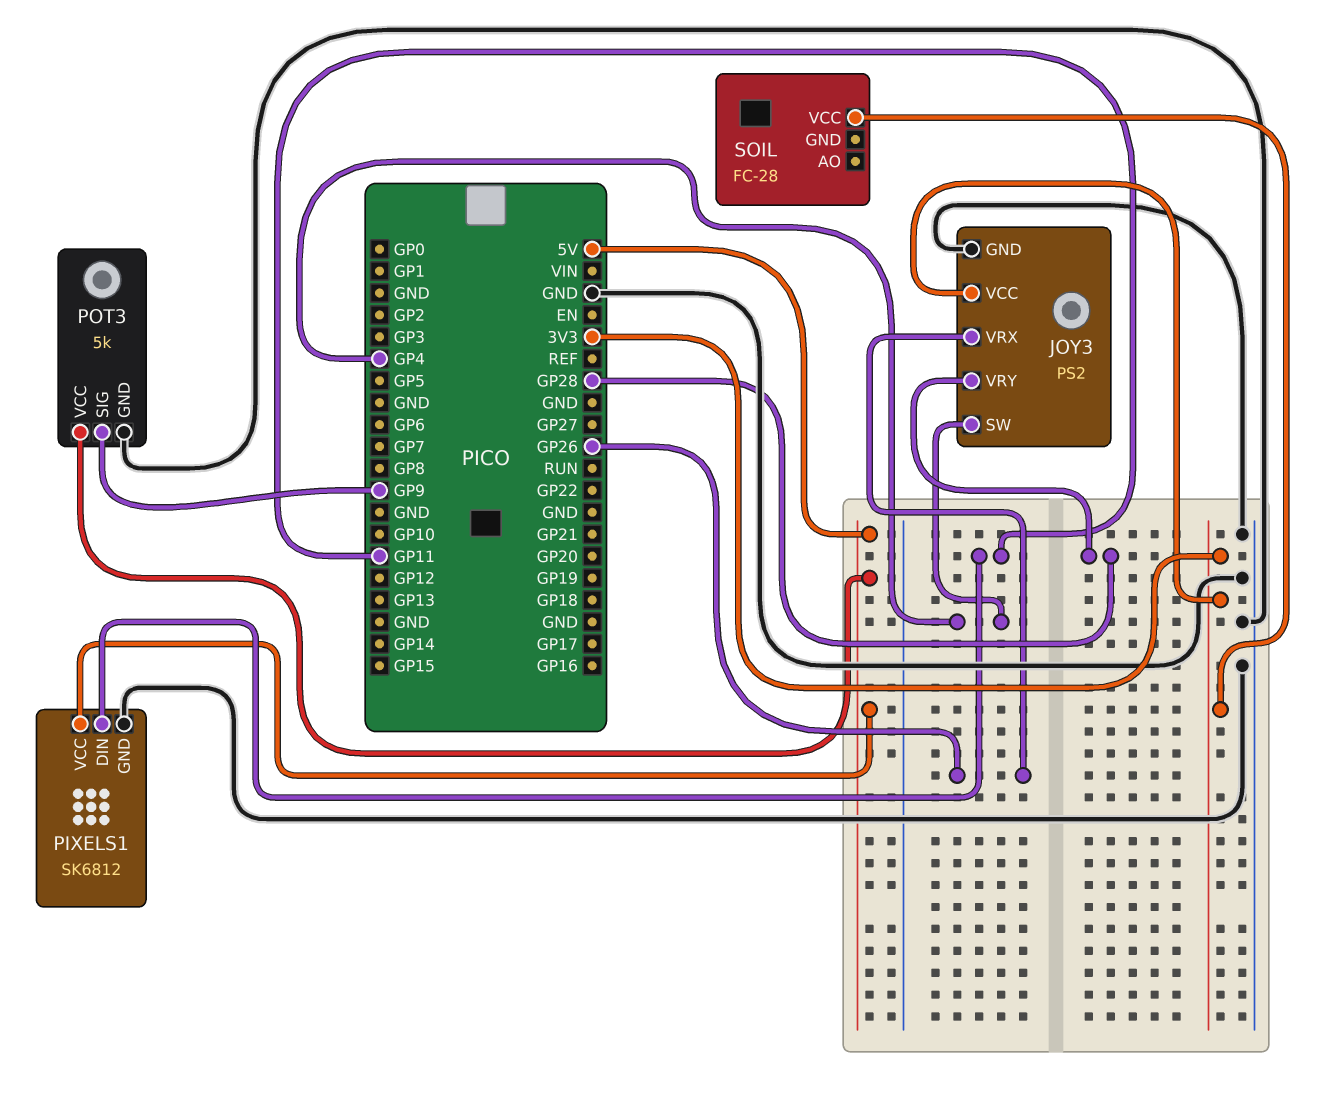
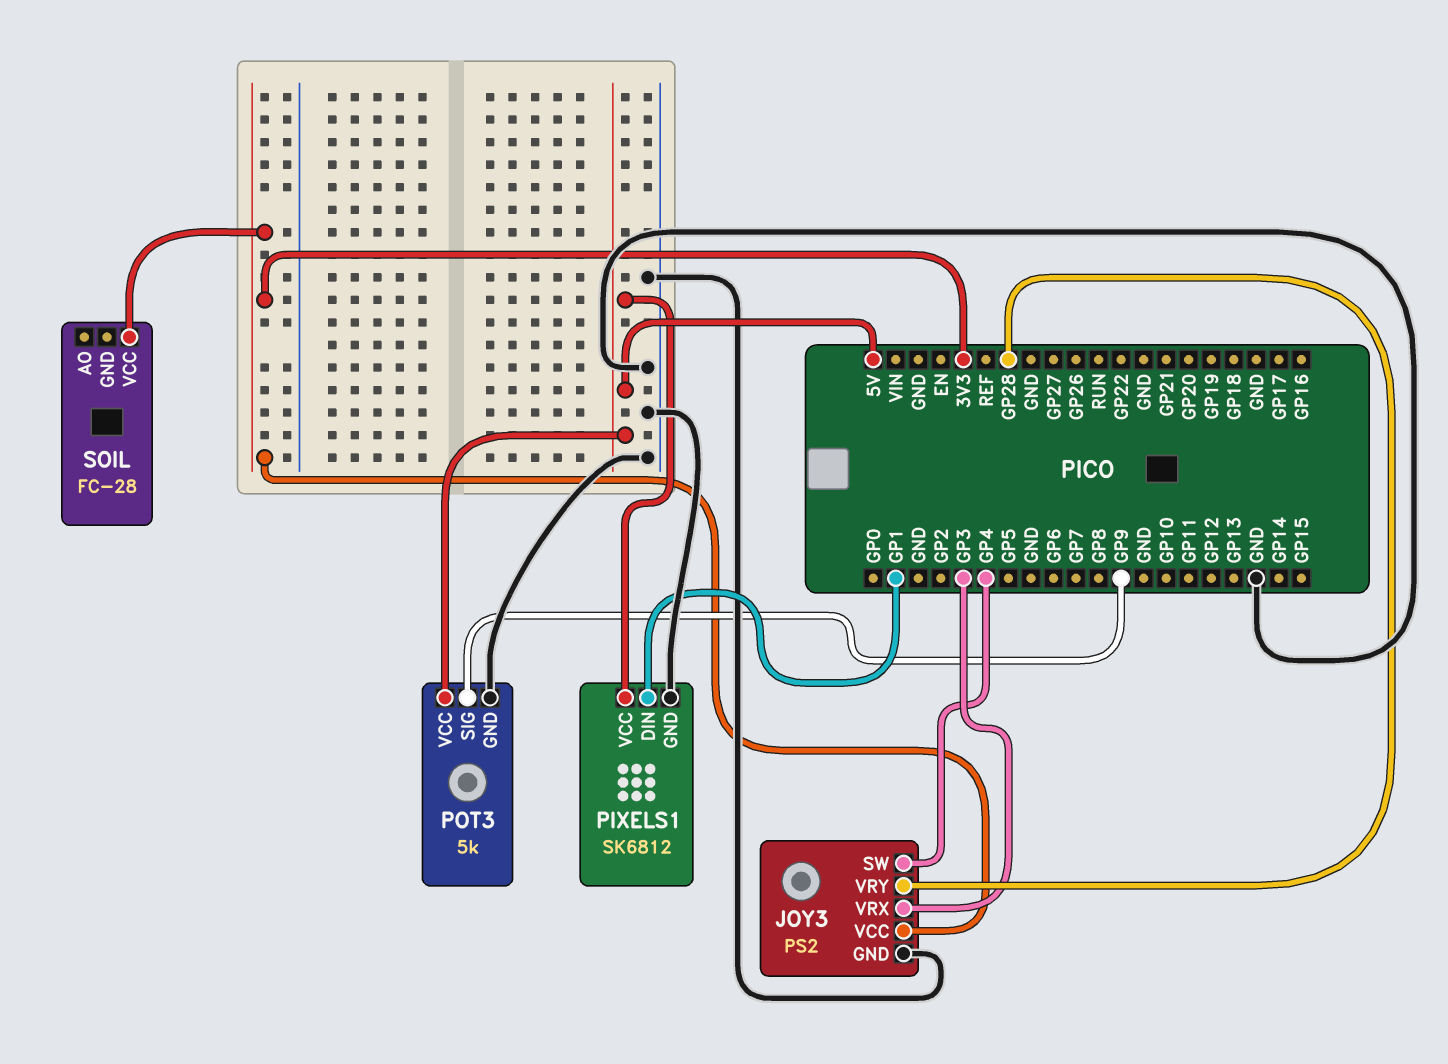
JOY3 pin VRX: GP26 -> GP3
PIXELS1 pin DIN: GP11 -> GP1

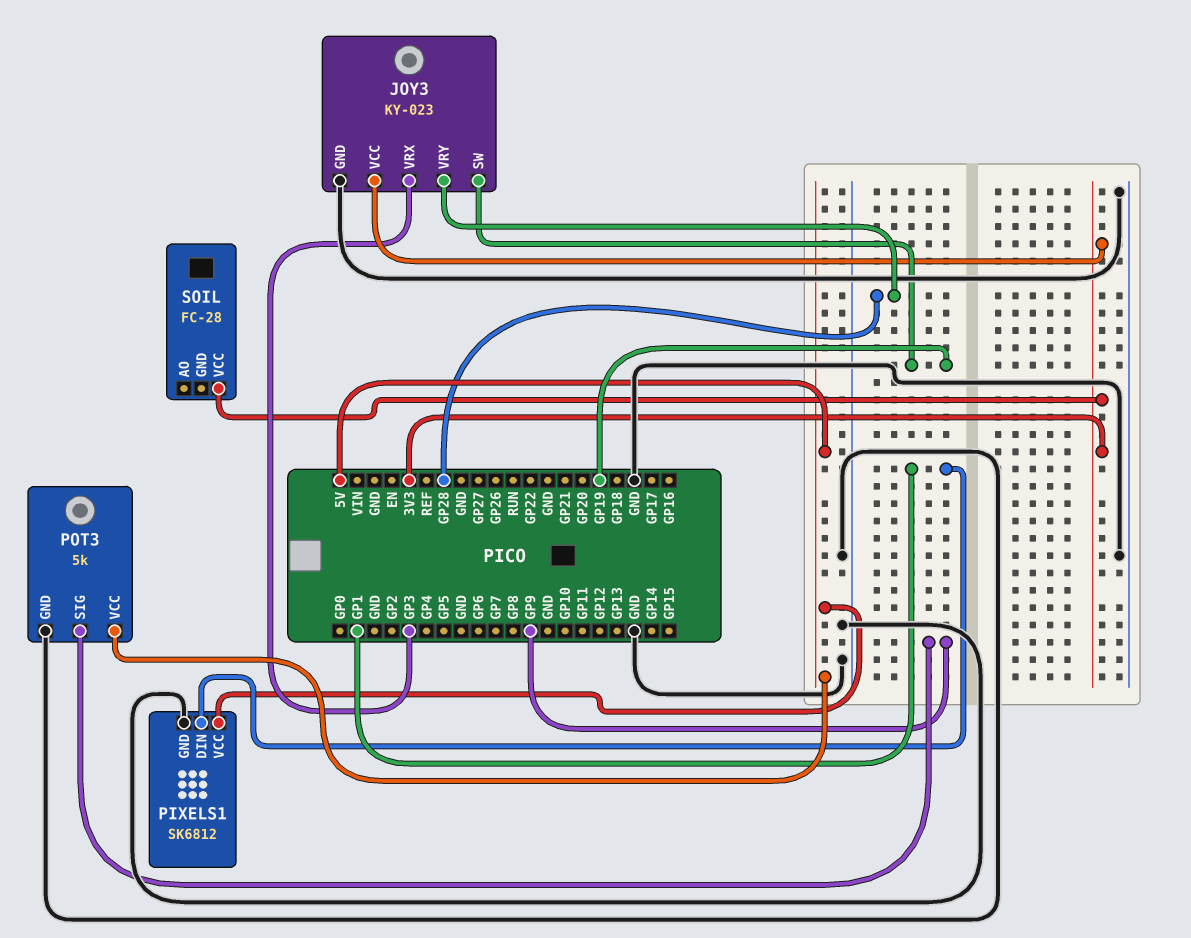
JOY3: PS2 -> KY-023
JOY3 pin SW: GP4 -> GP19

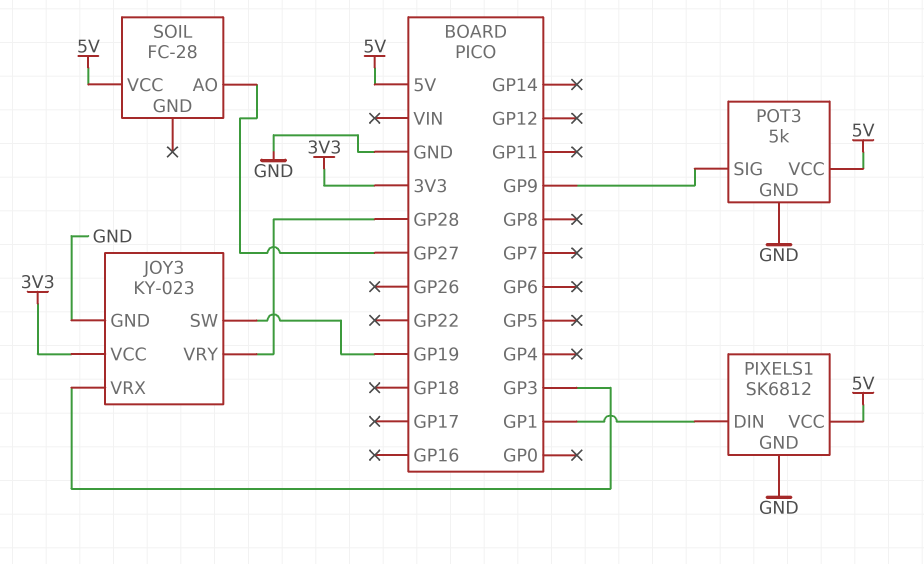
SOIL pin AO: none -> GP27
SOIL pin VCC: 3V3 -> 5V

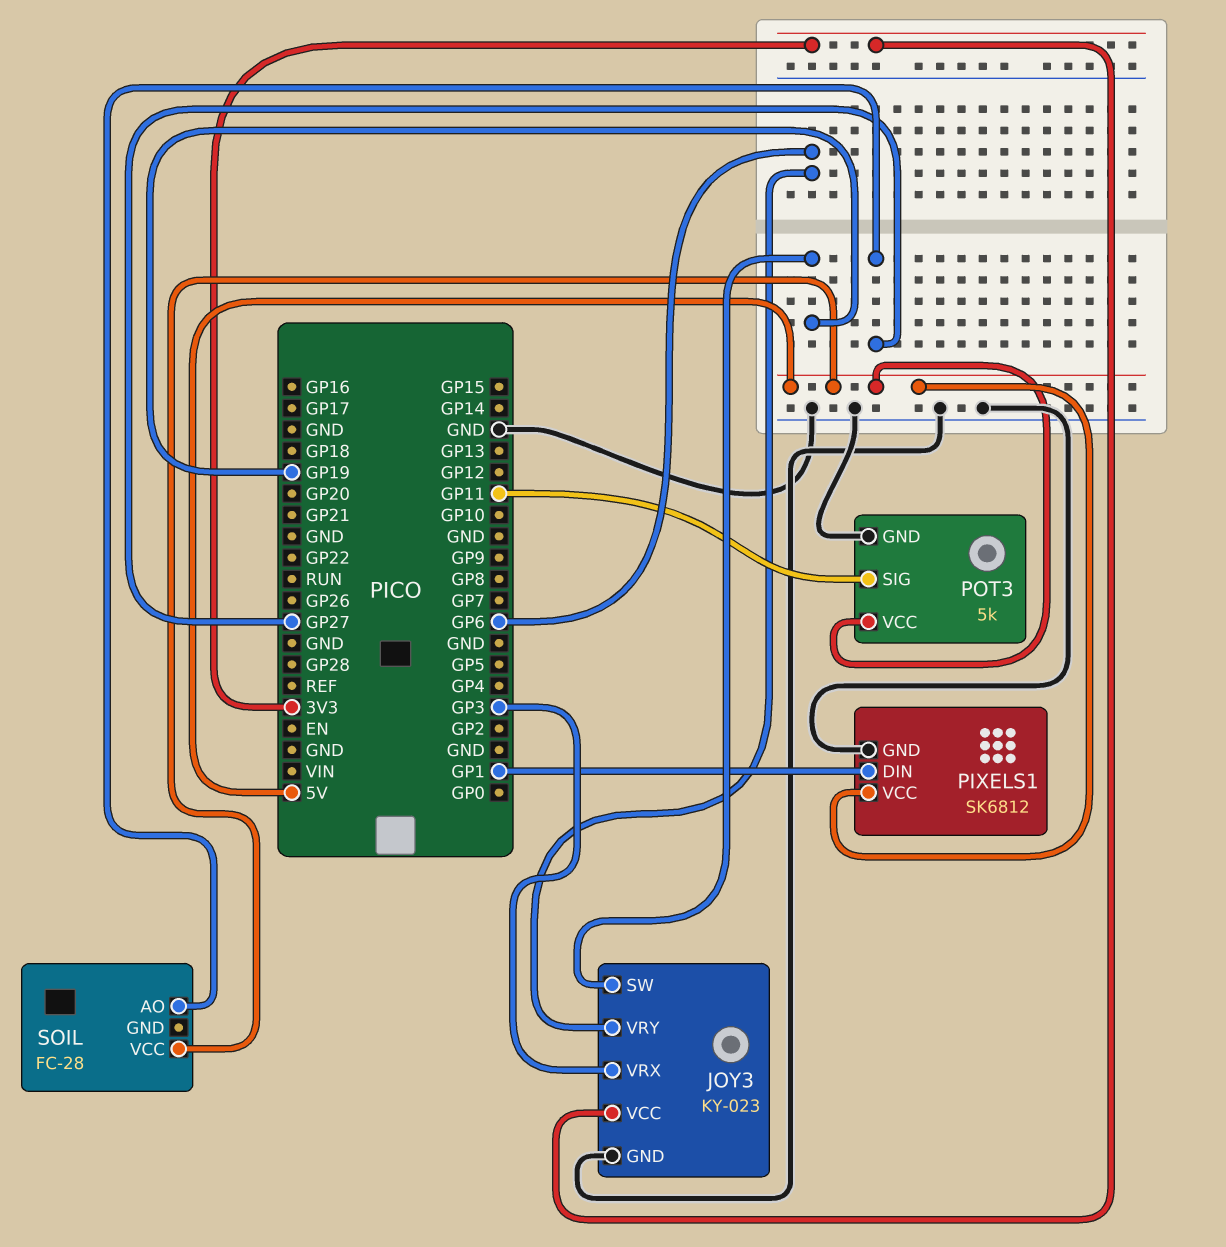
JOY3 pin VRY: GP28 -> GP6
POT3 pin SIG: GP9 -> GP11

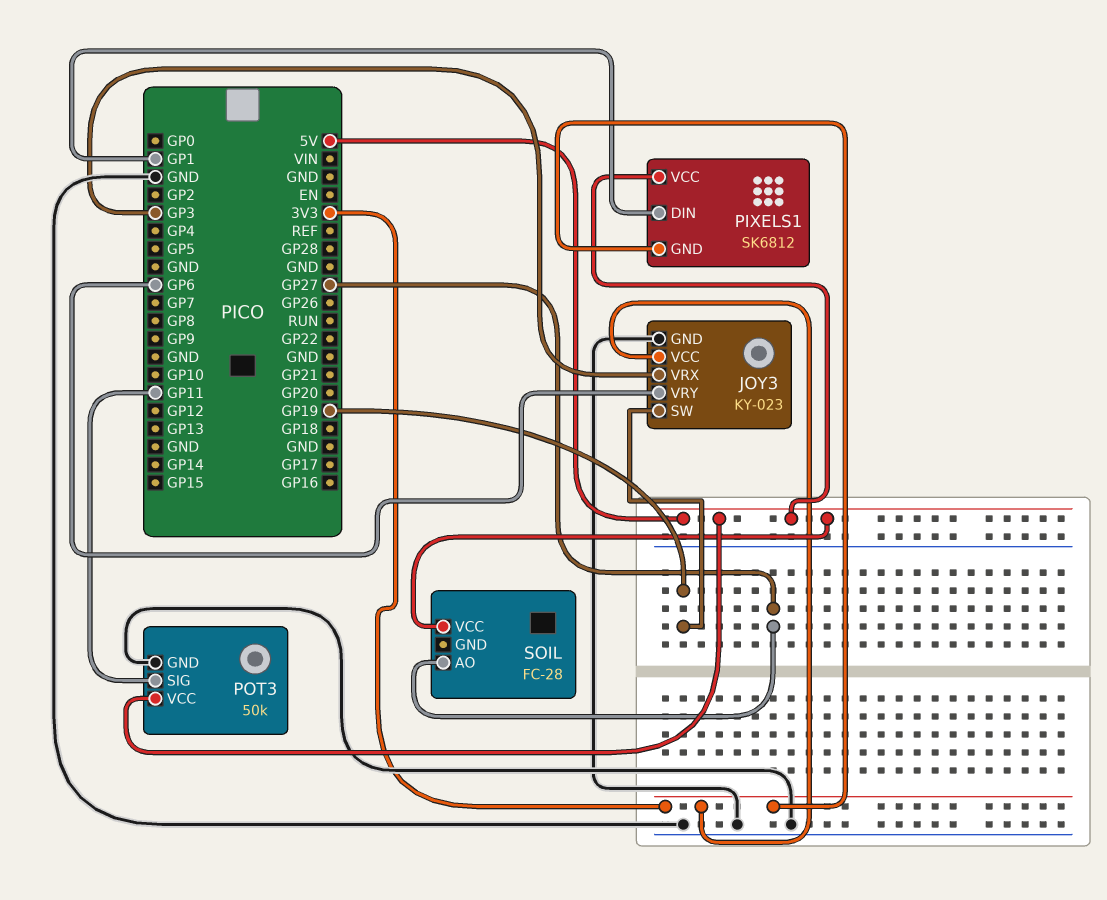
PIXELS1 pin GND: GND -> 3V3
POT3: 5k -> 50k

